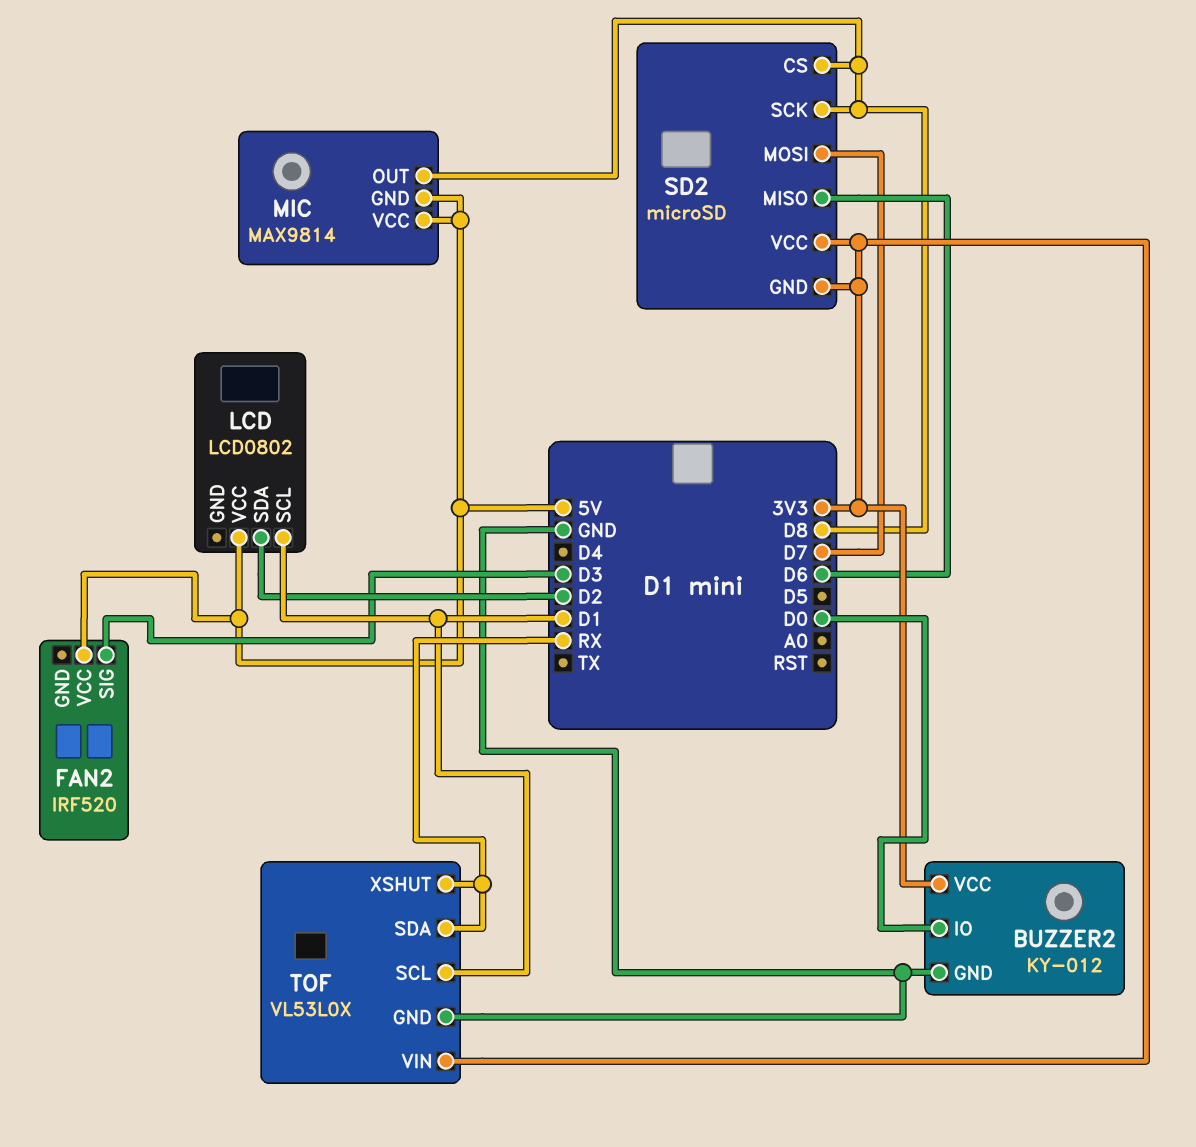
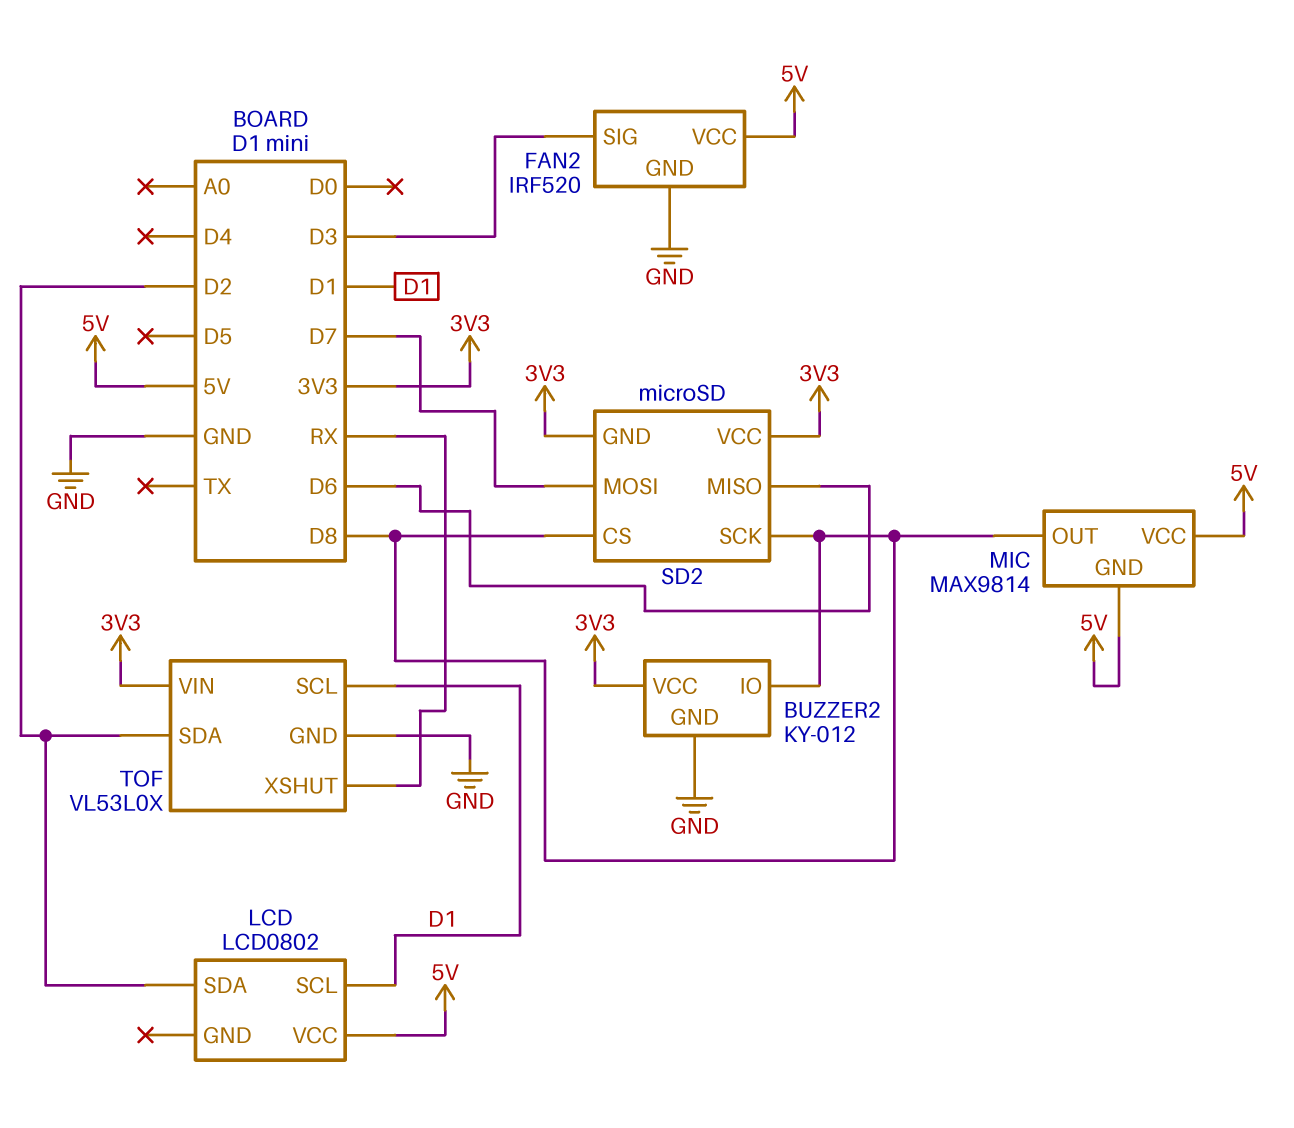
BUZZER2 pin IO: D0 -> D8
FAN2 pin GND: none -> GND
TOF pin SDA: RX -> D2

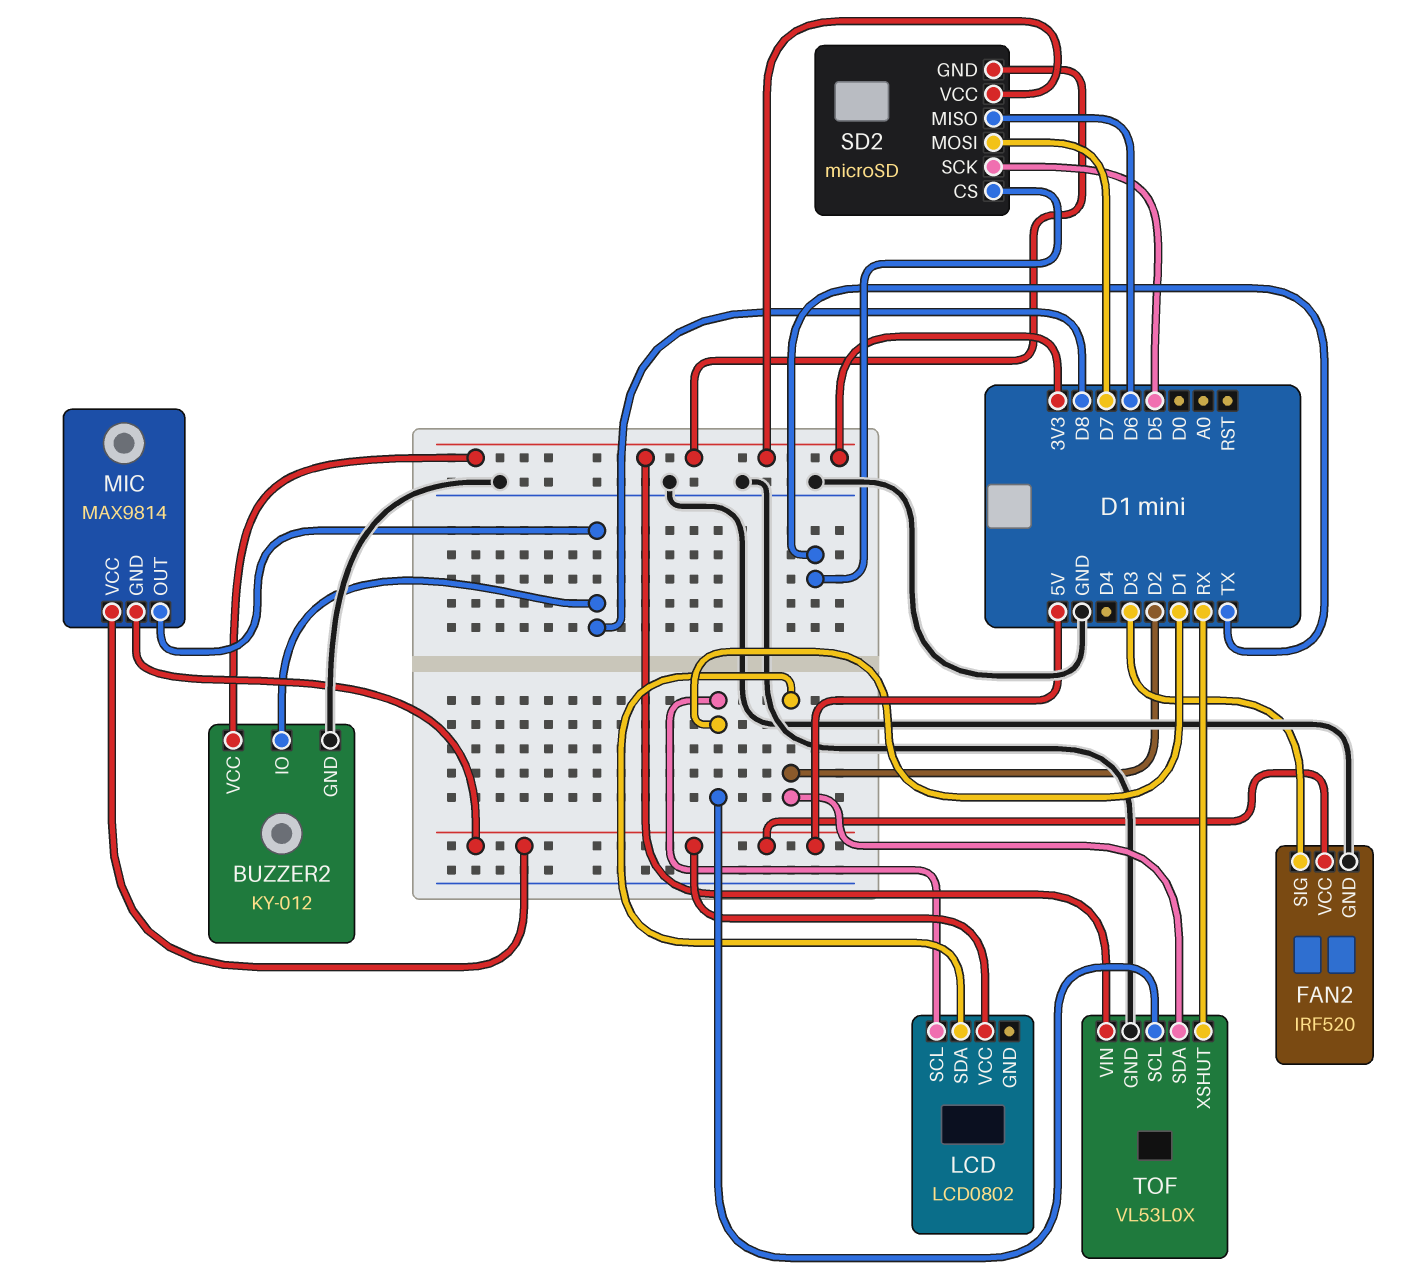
SD2 pin CS: D8 -> TX
SD2 pin SCK: D8 -> D5

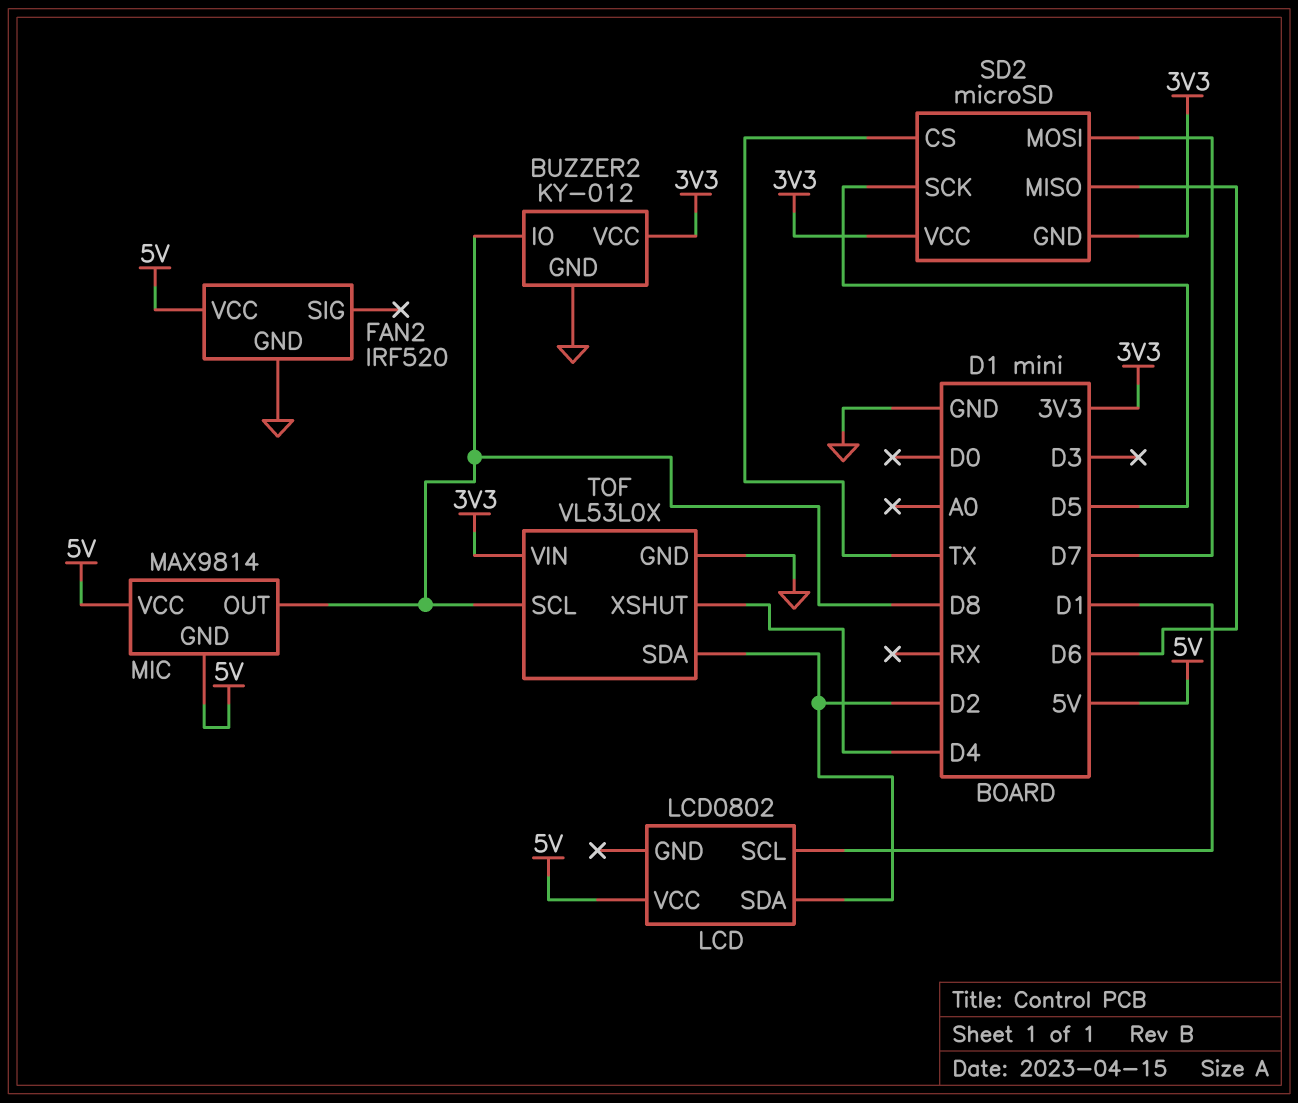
FAN2 pin SIG: D3 -> none
TOF pin SCL: D1 -> D8
TOF pin XSHUT: RX -> D4

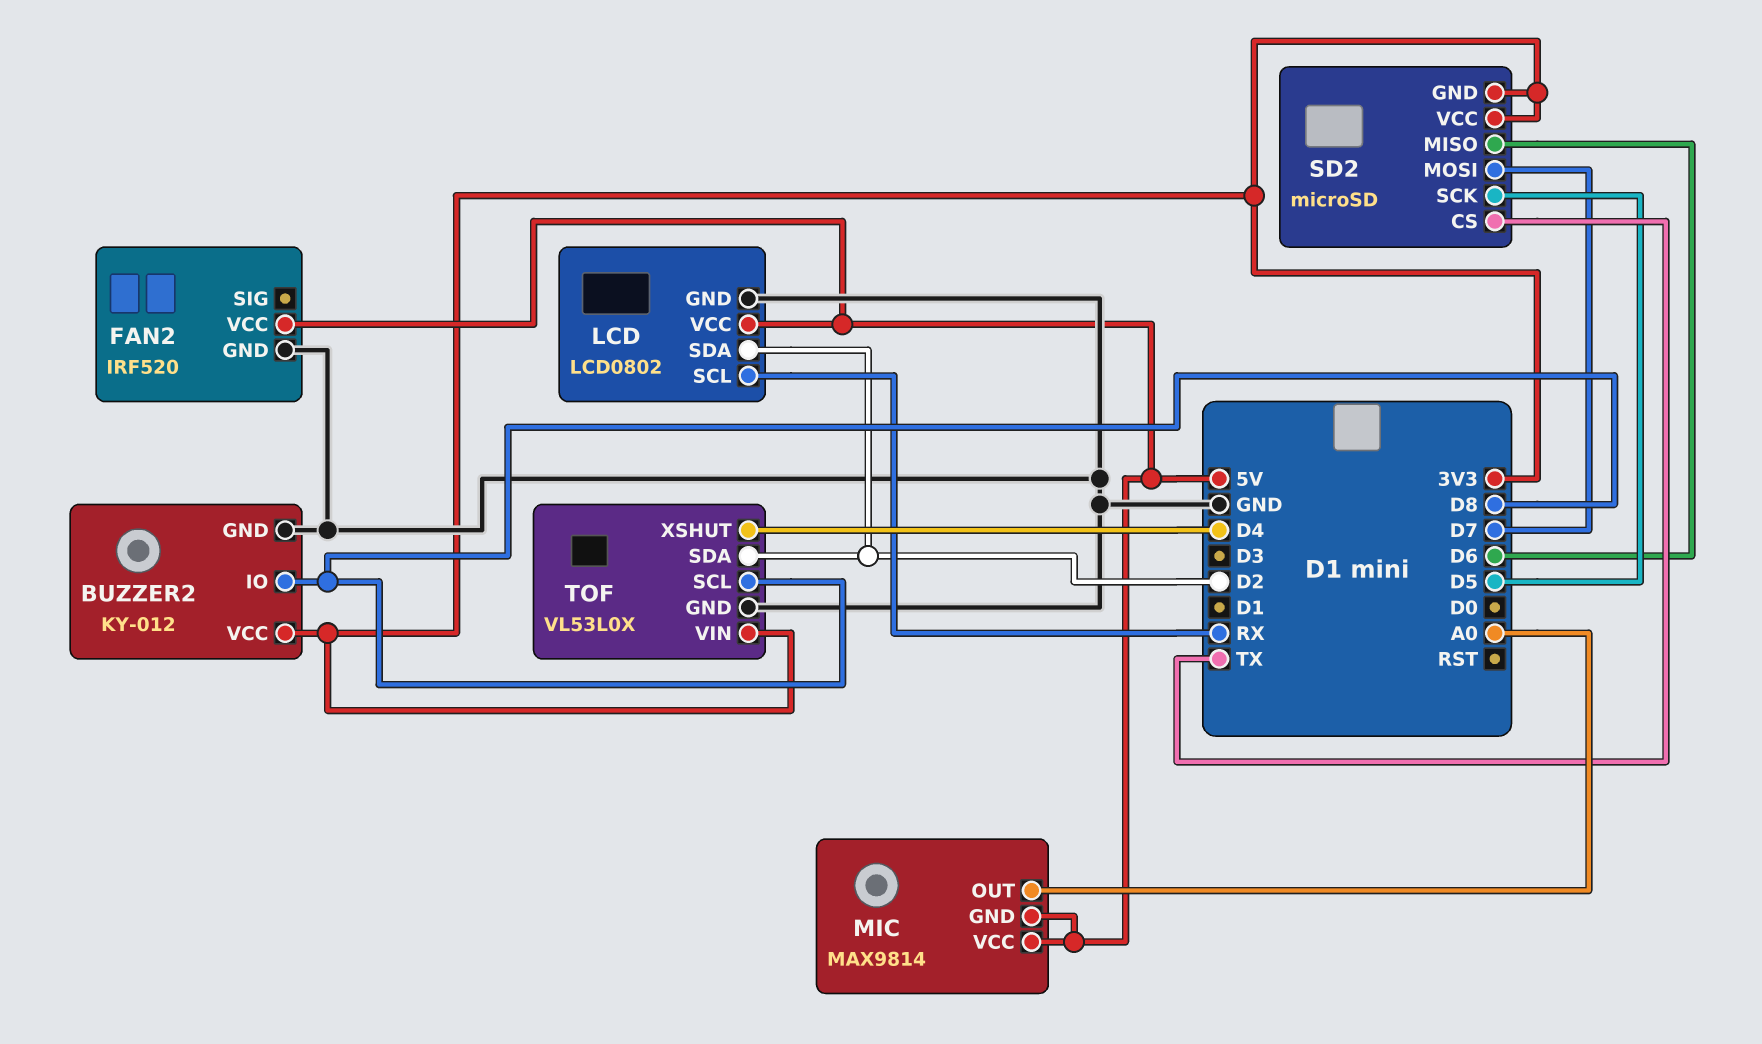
LCD pin GND: none -> GND
LCD pin SCL: D1 -> RX
MIC pin OUT: D8 -> A0

